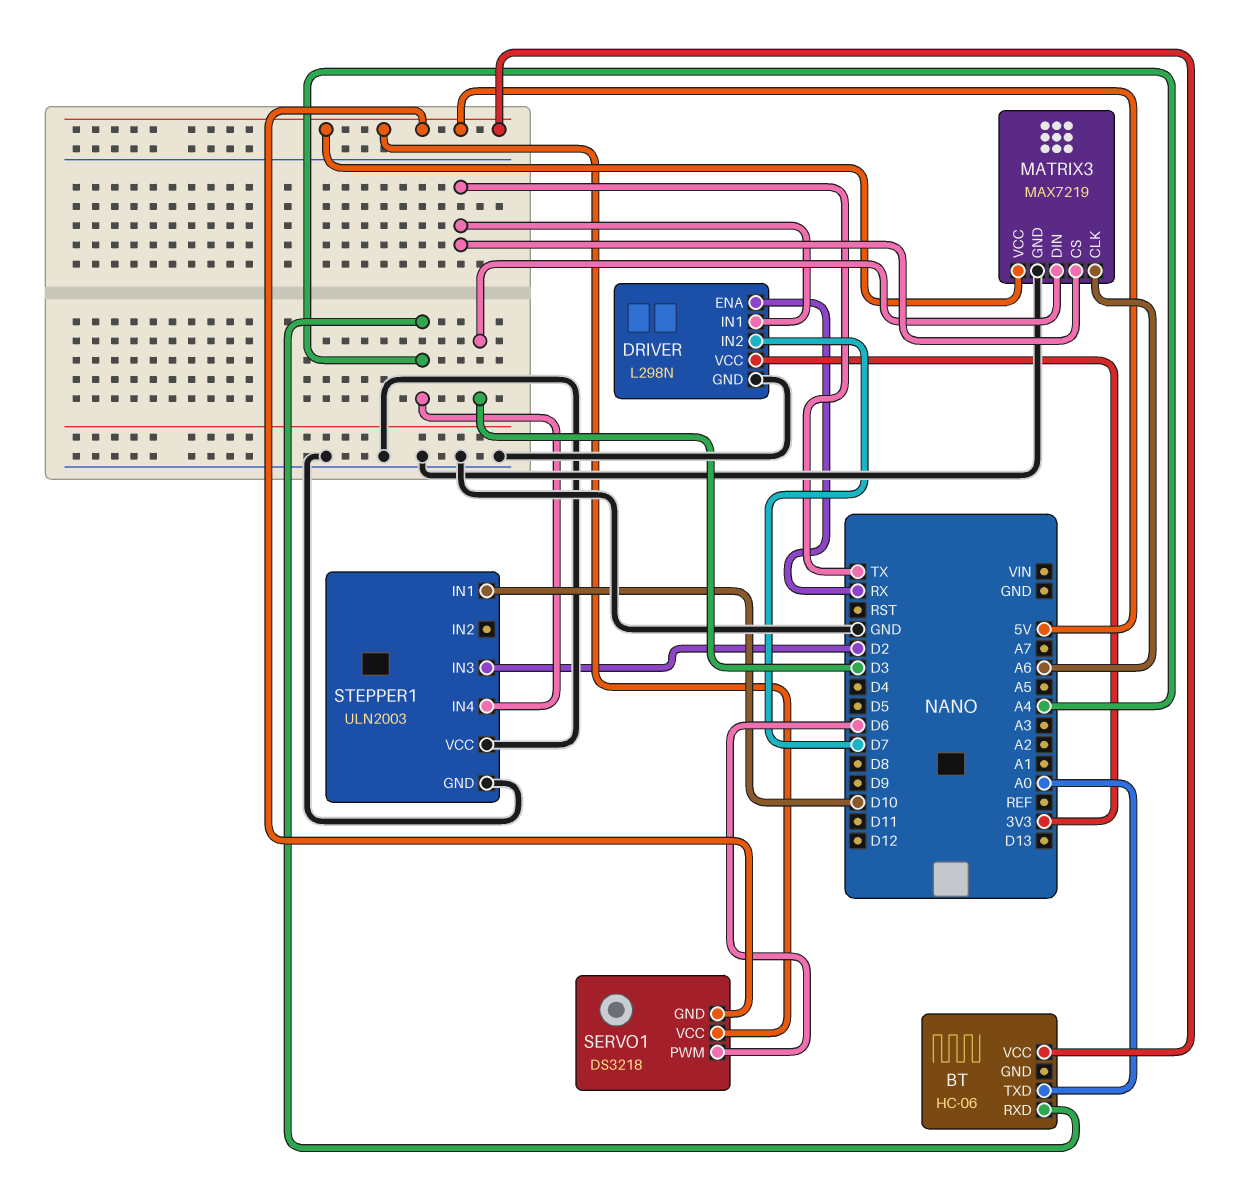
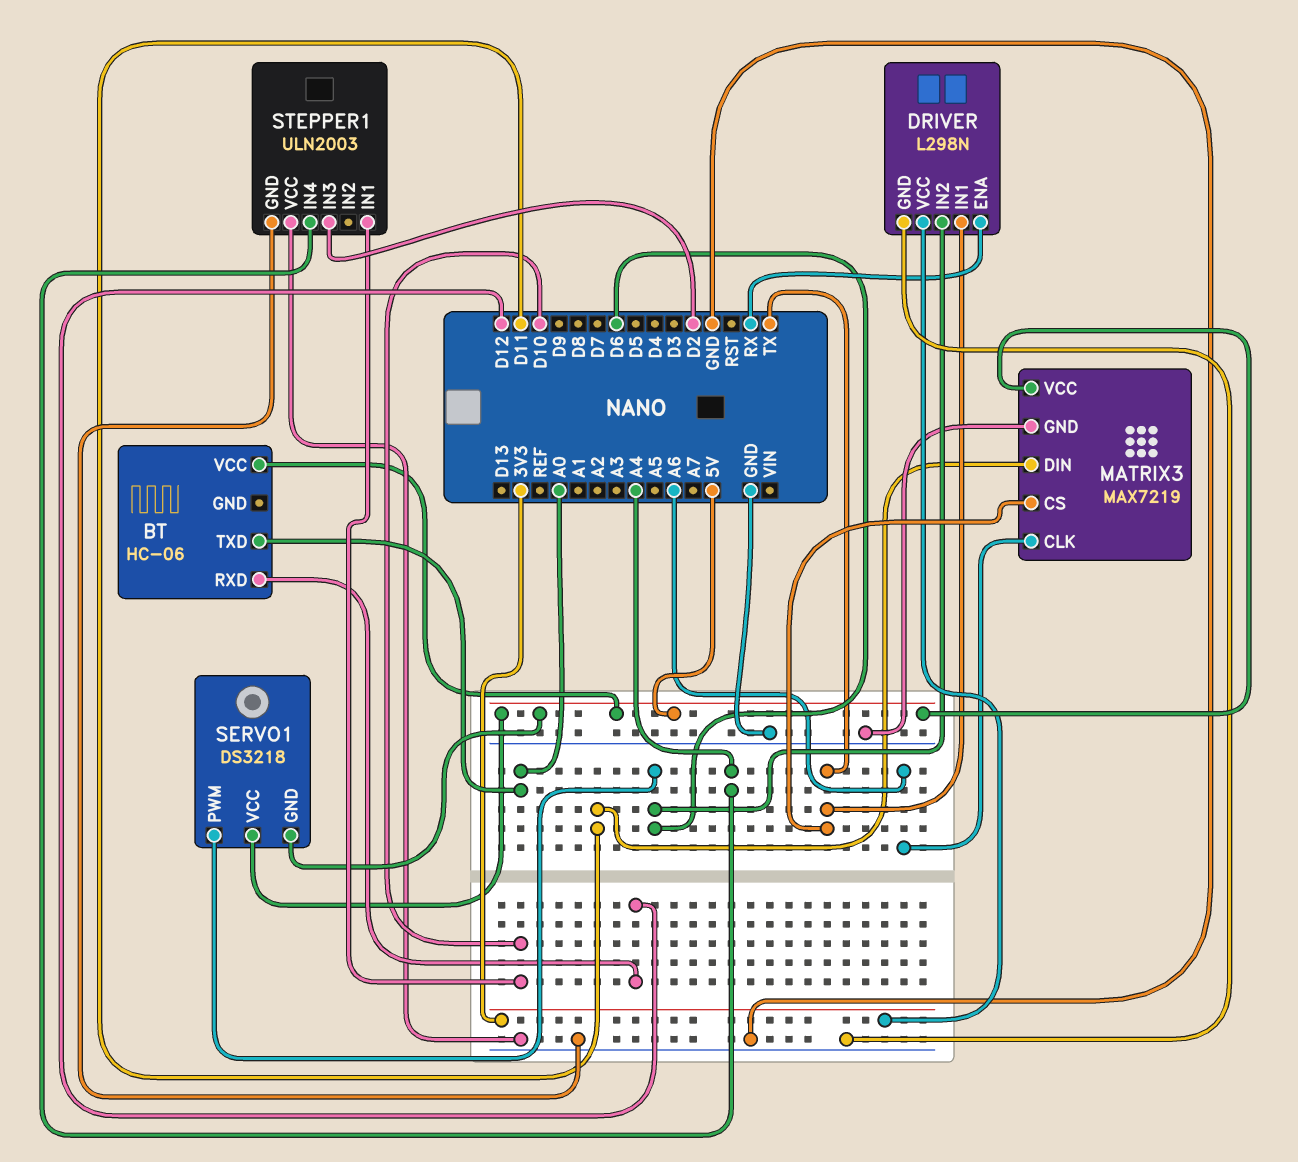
BT pin RXD: A4 -> D12
DRIVER pin IN2: D7 -> D6
MATRIX3 pin DIN: D3 -> D11

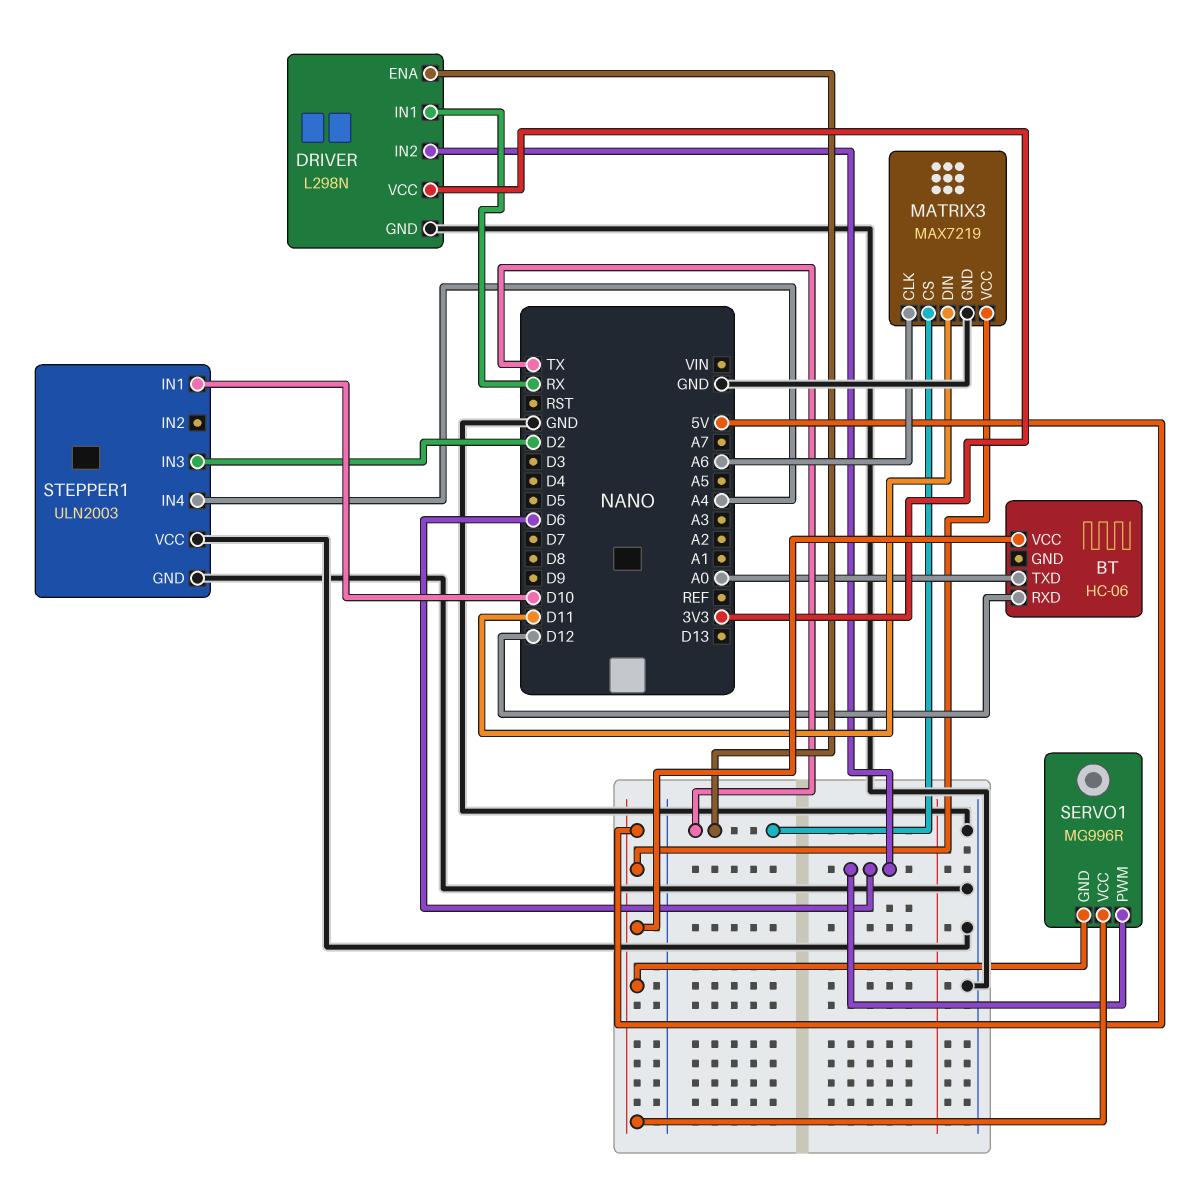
DRIVER pin ENA: RX -> TX
DRIVER pin IN1: TX -> RX
SERVO1: DS3218 -> MG996R

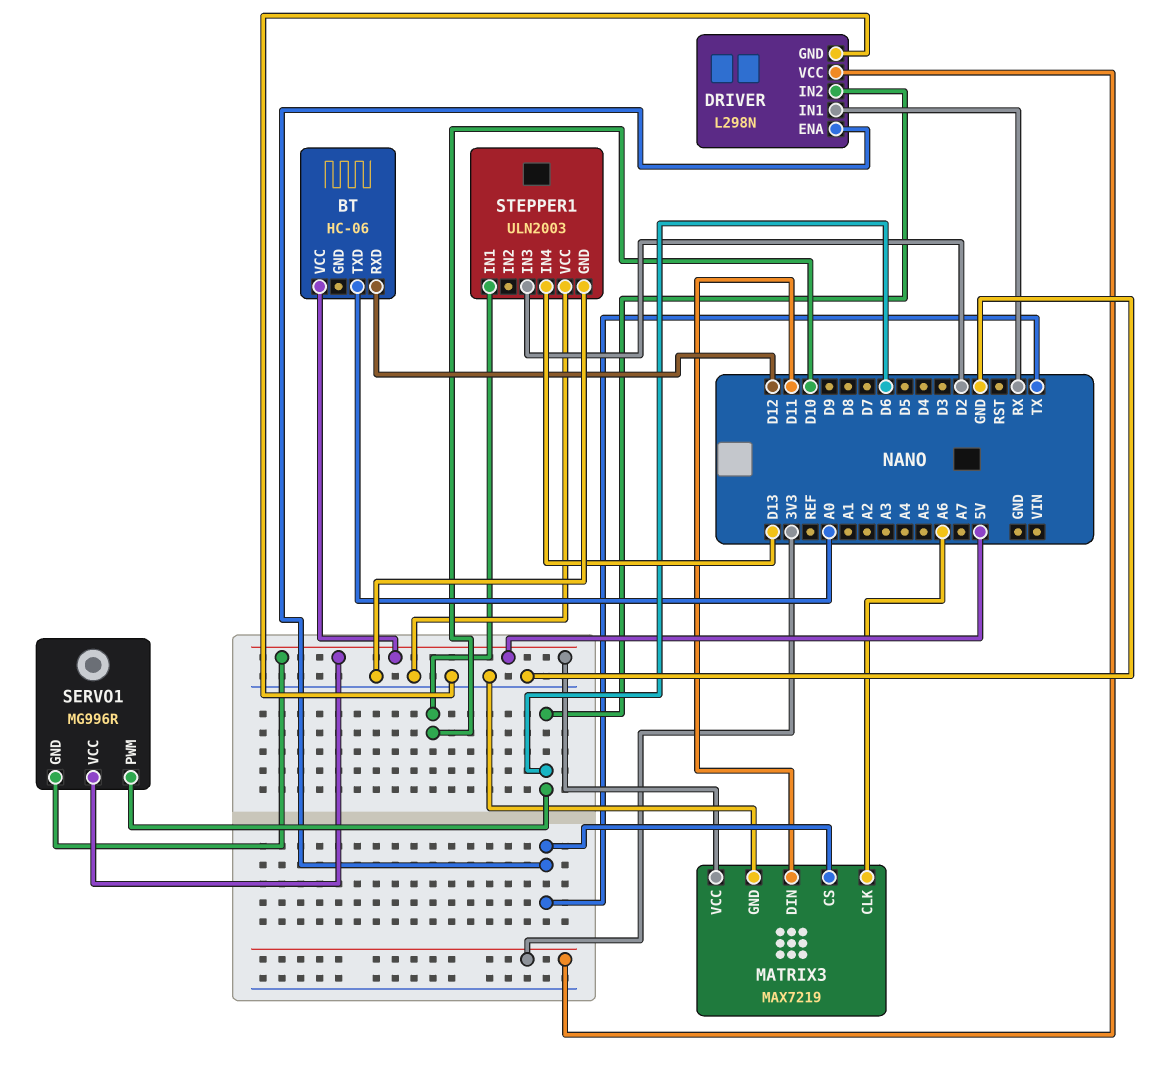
STEPPER1 pin IN4: A4 -> D13

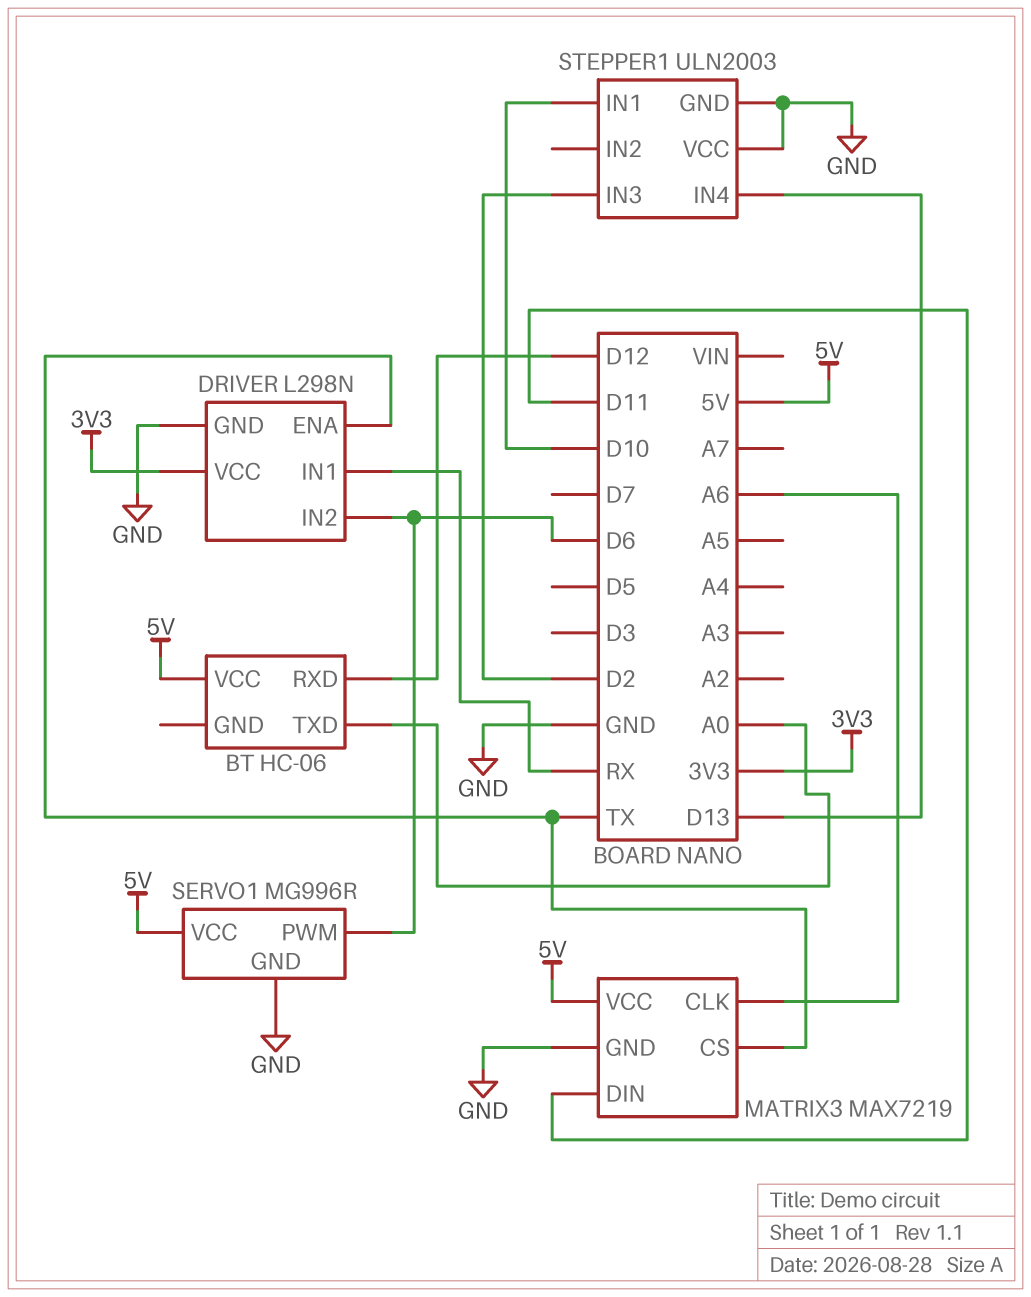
SERVO1 pin GND: 5V -> GND

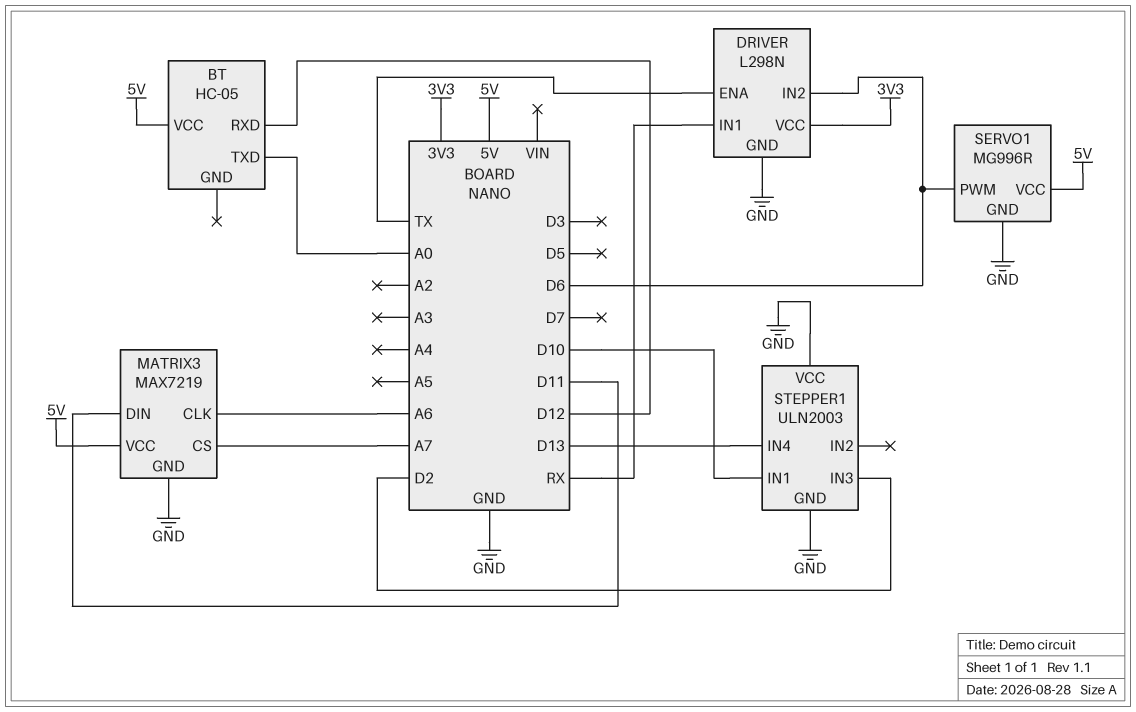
BT: HC-06 -> HC-05
MATRIX3 pin CS: TX -> A7

